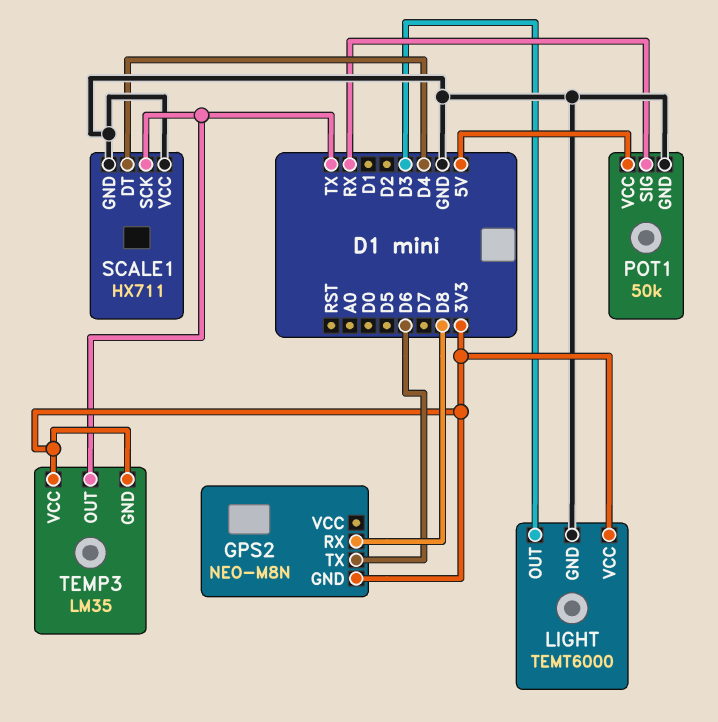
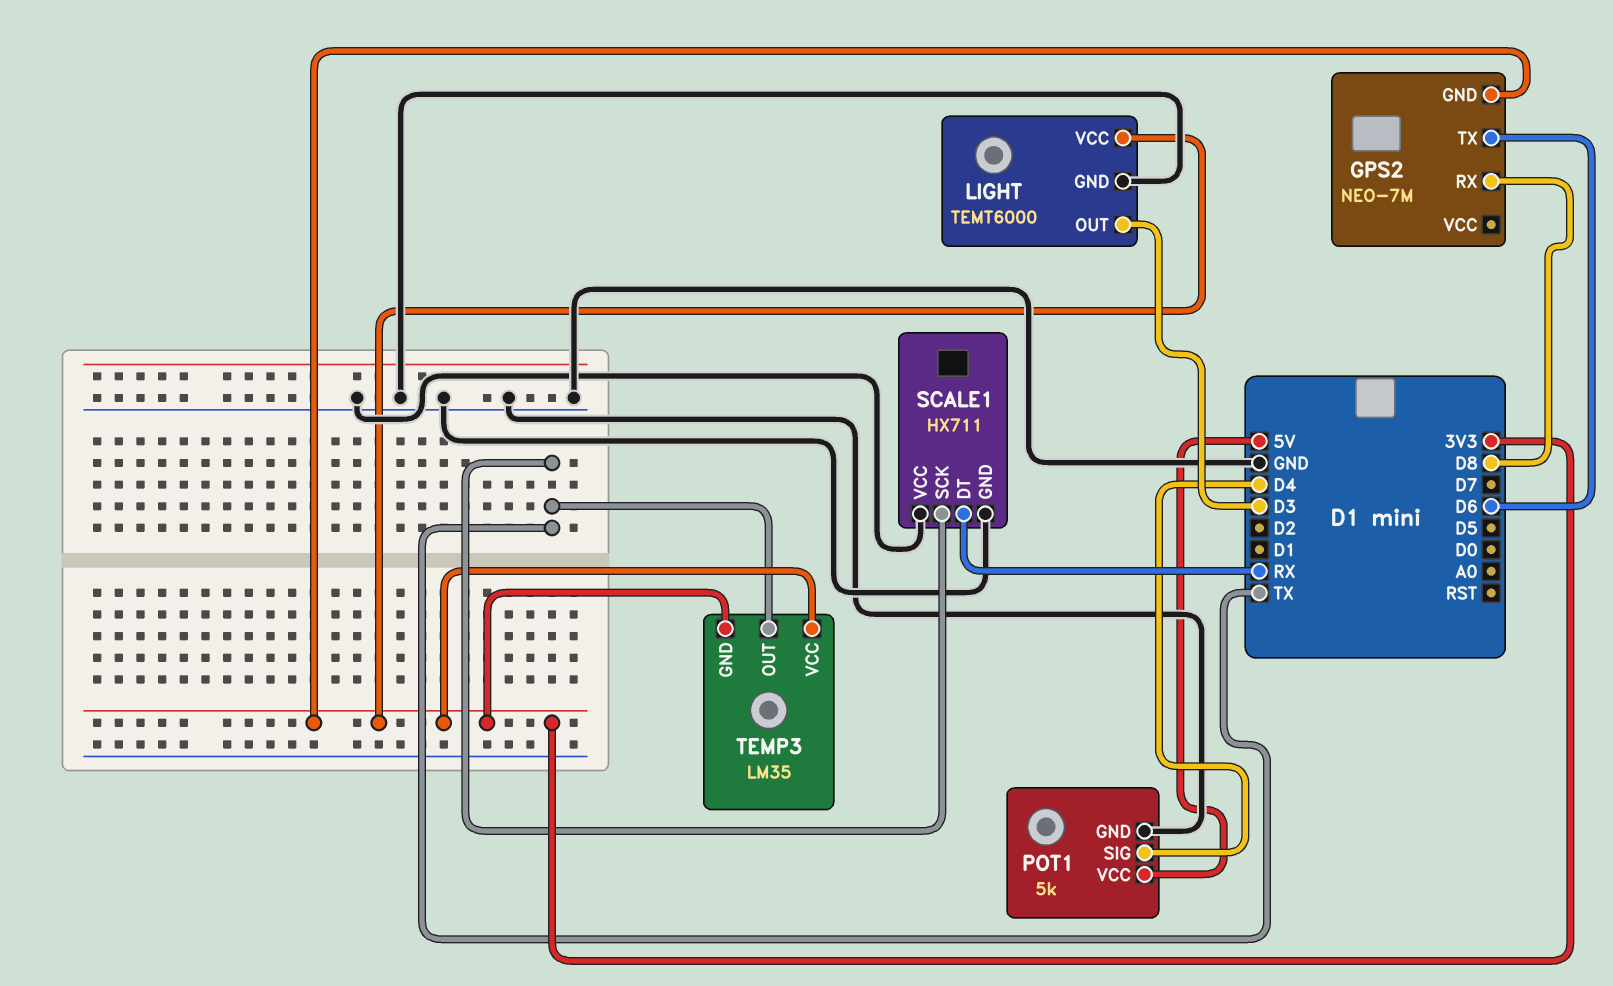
GPS2: NEO-M8N -> NEO-7M
POT1: 50k -> 5k
POT1 pin SIG: RX -> D4
SCALE1 pin DT: D4 -> RX

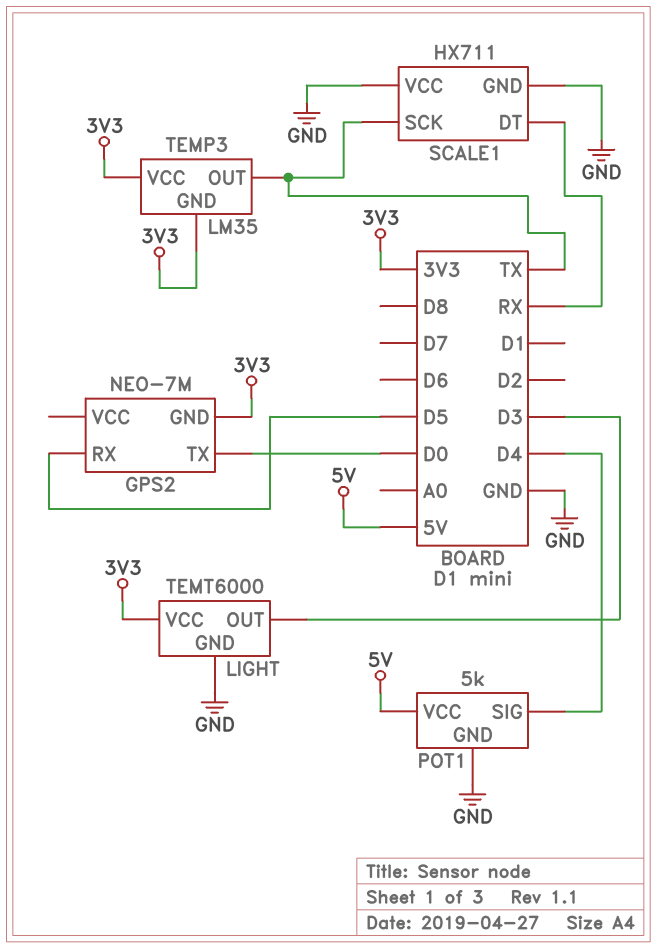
GPS2 pin RX: D8 -> D5
GPS2 pin TX: D6 -> D0

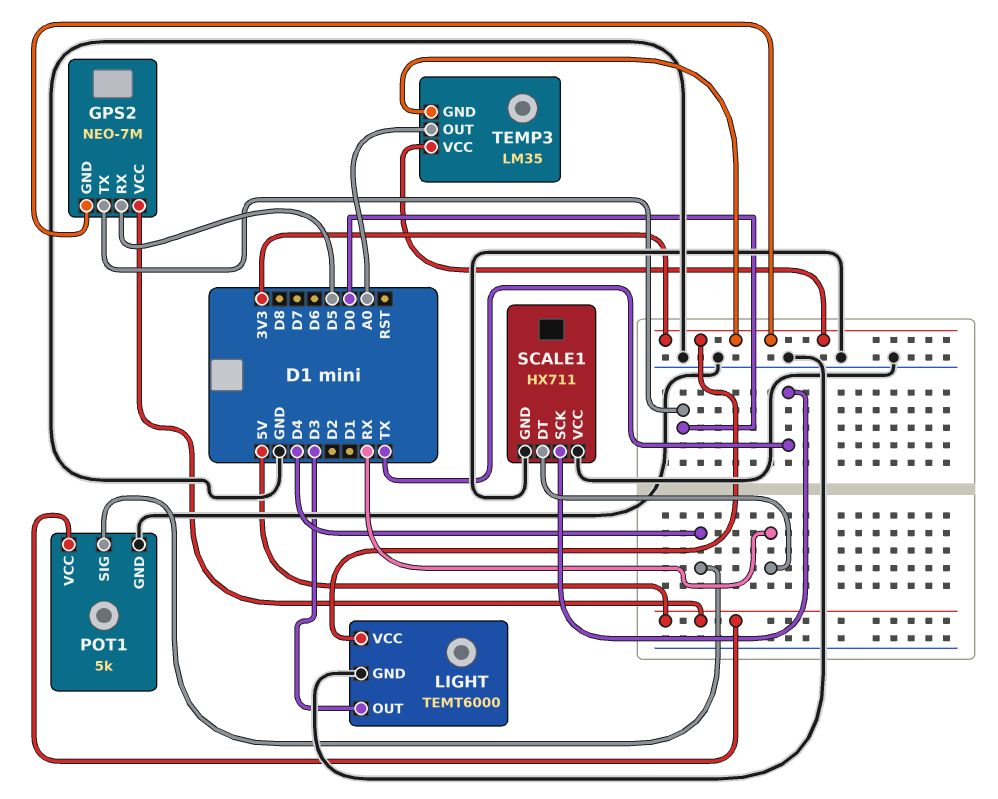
GPS2 pin VCC: none -> 5V
TEMP3 pin OUT: TX -> A0

